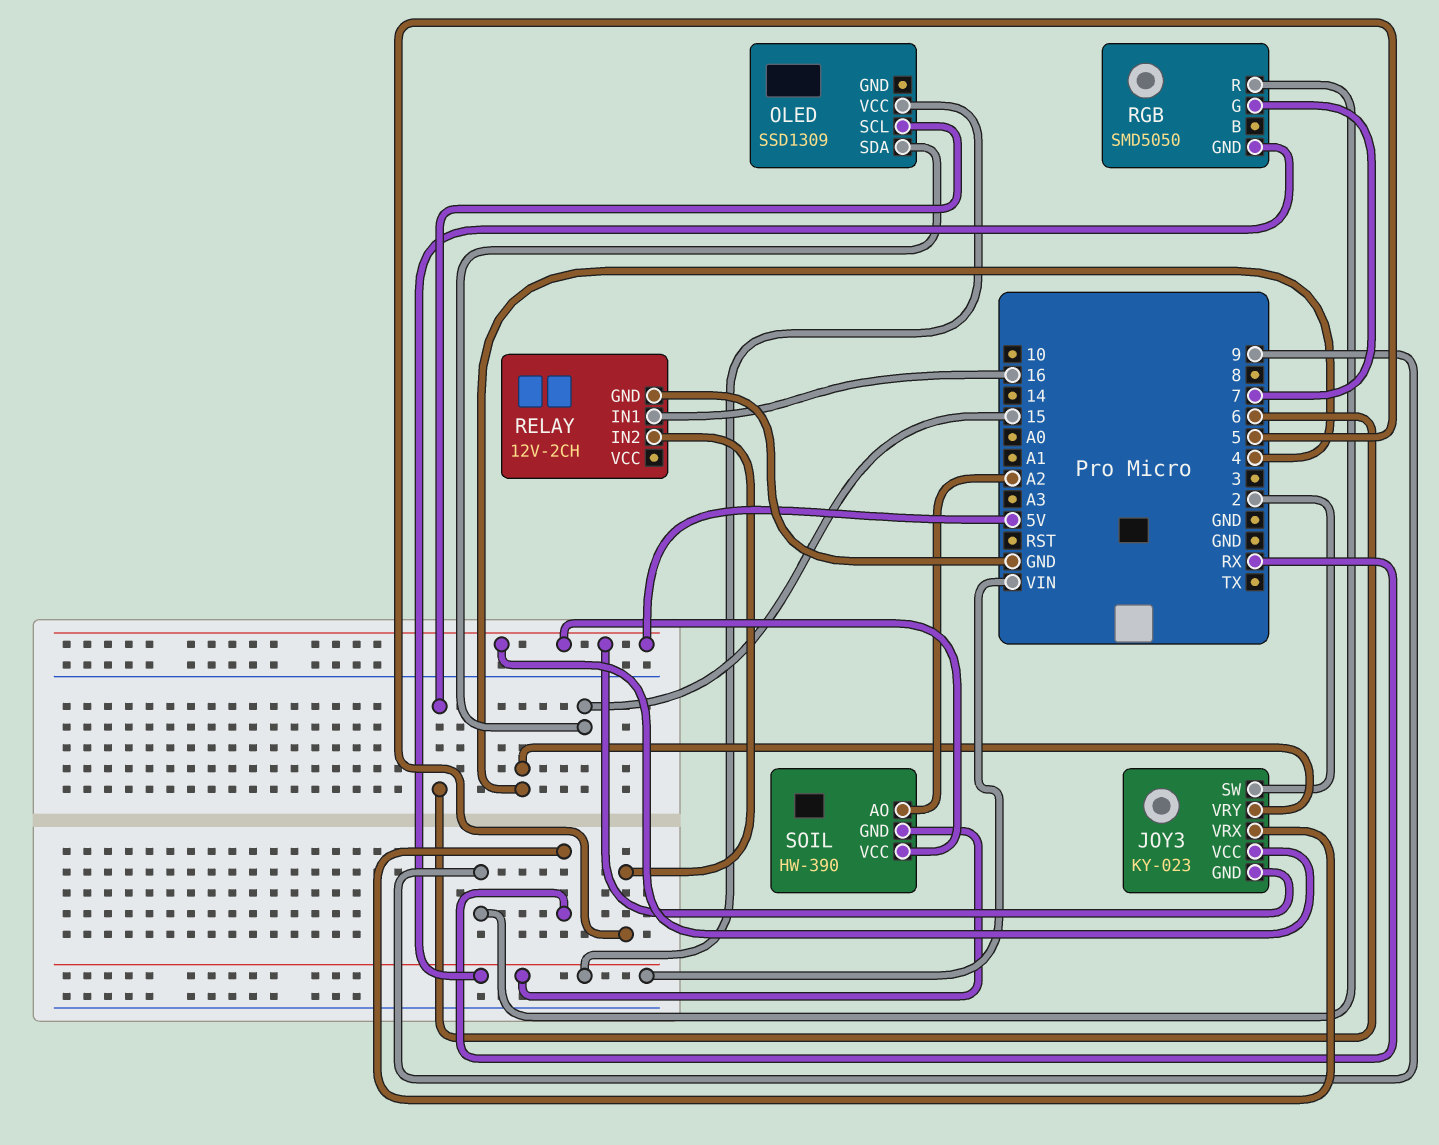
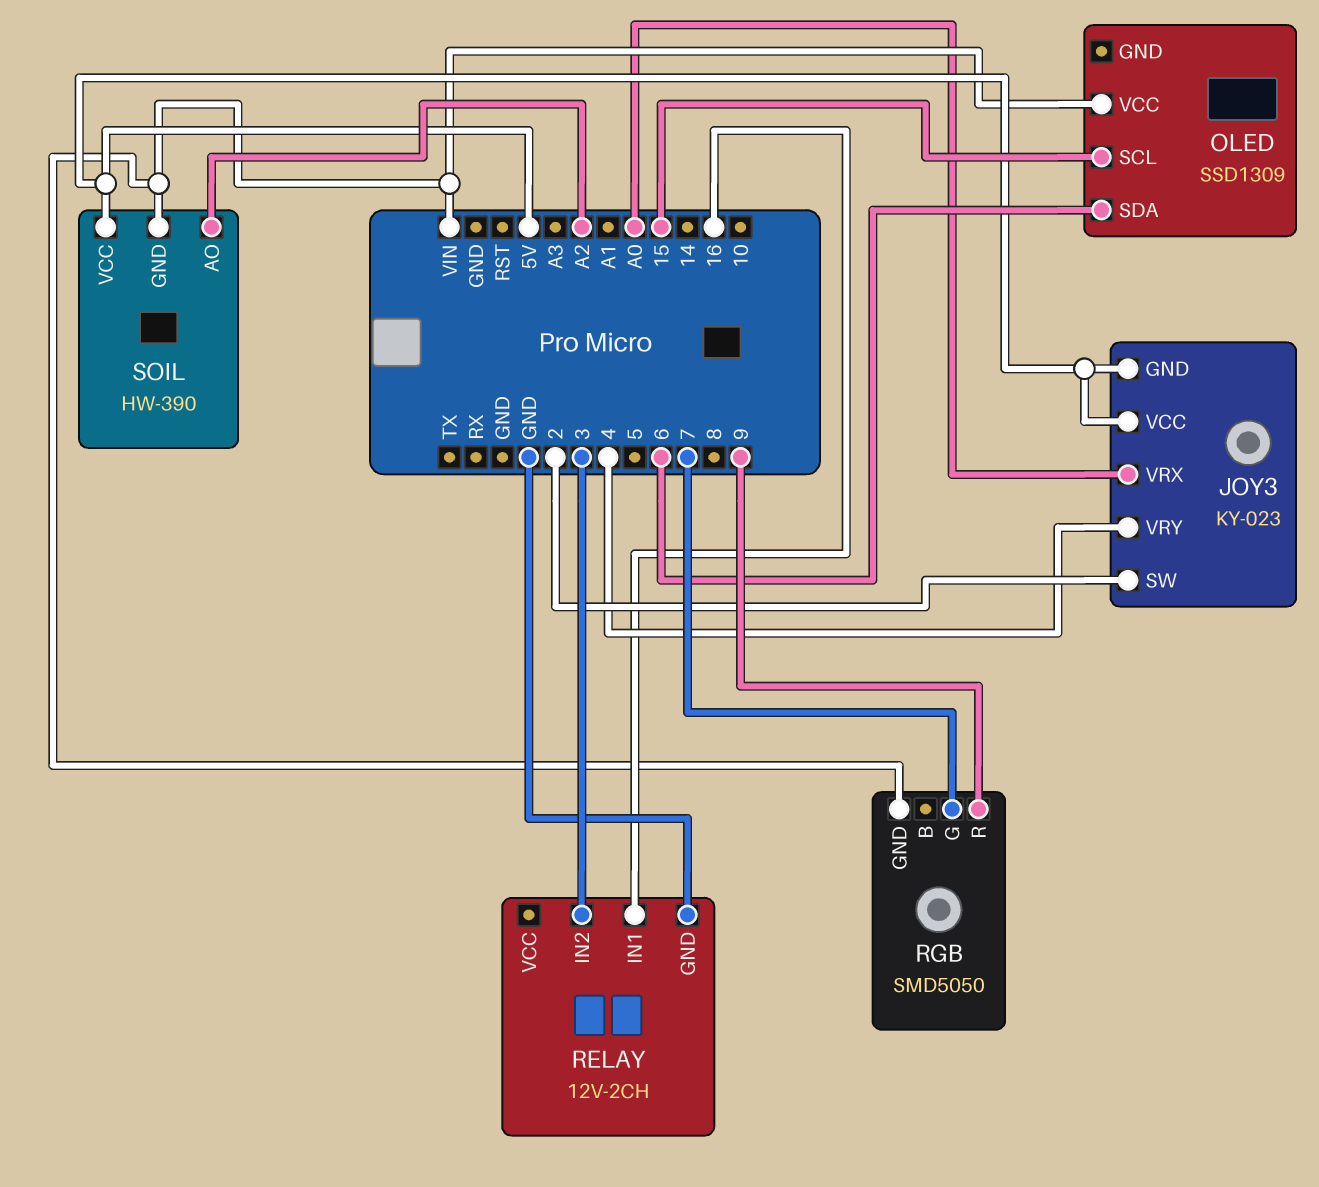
JOY3 pin VRX: RX -> A0
OLED pin SCL: 6 -> 15
OLED pin SDA: 15 -> 6
RELAY pin IN2: 5 -> 3

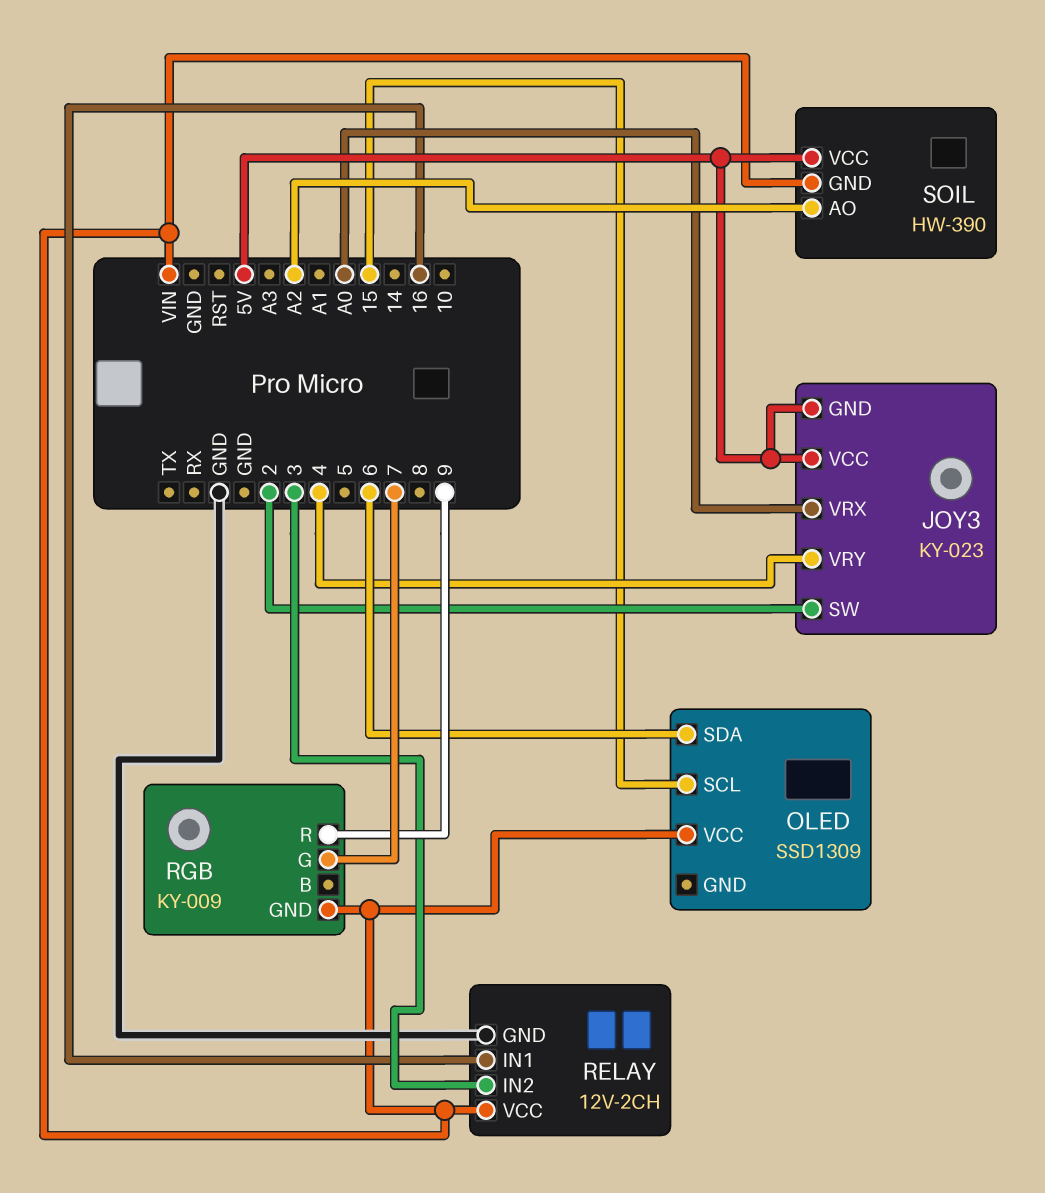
RELAY pin VCC: none -> VIN
RGB: SMD5050 -> KY-009

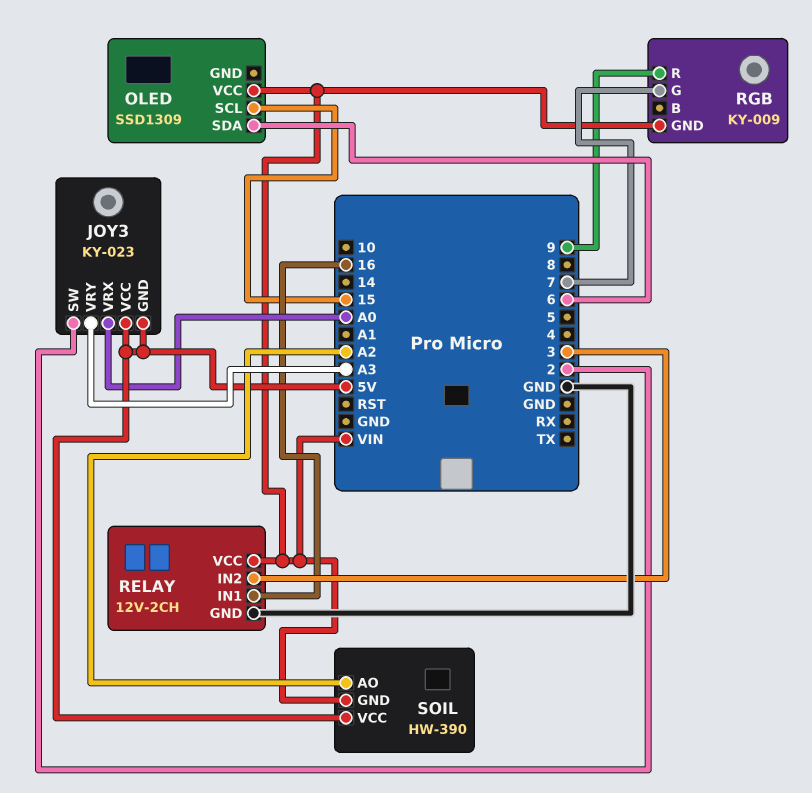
JOY3 pin VRY: 4 -> A3

